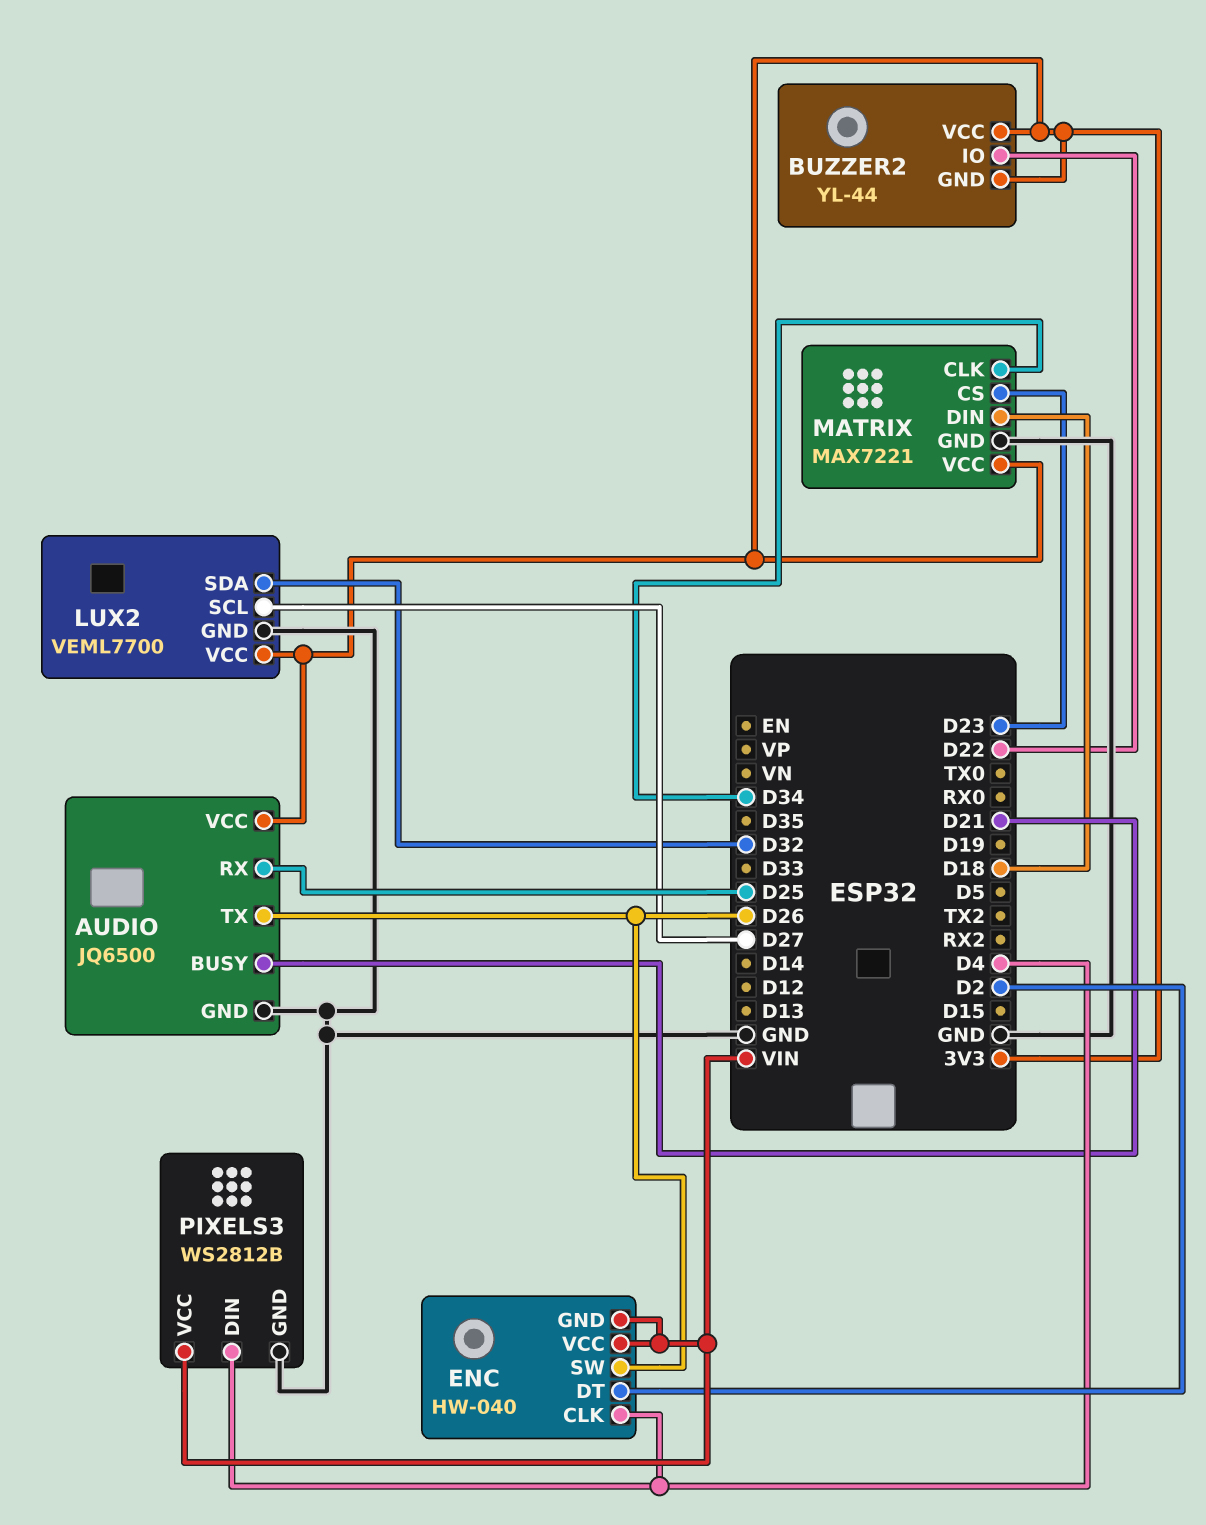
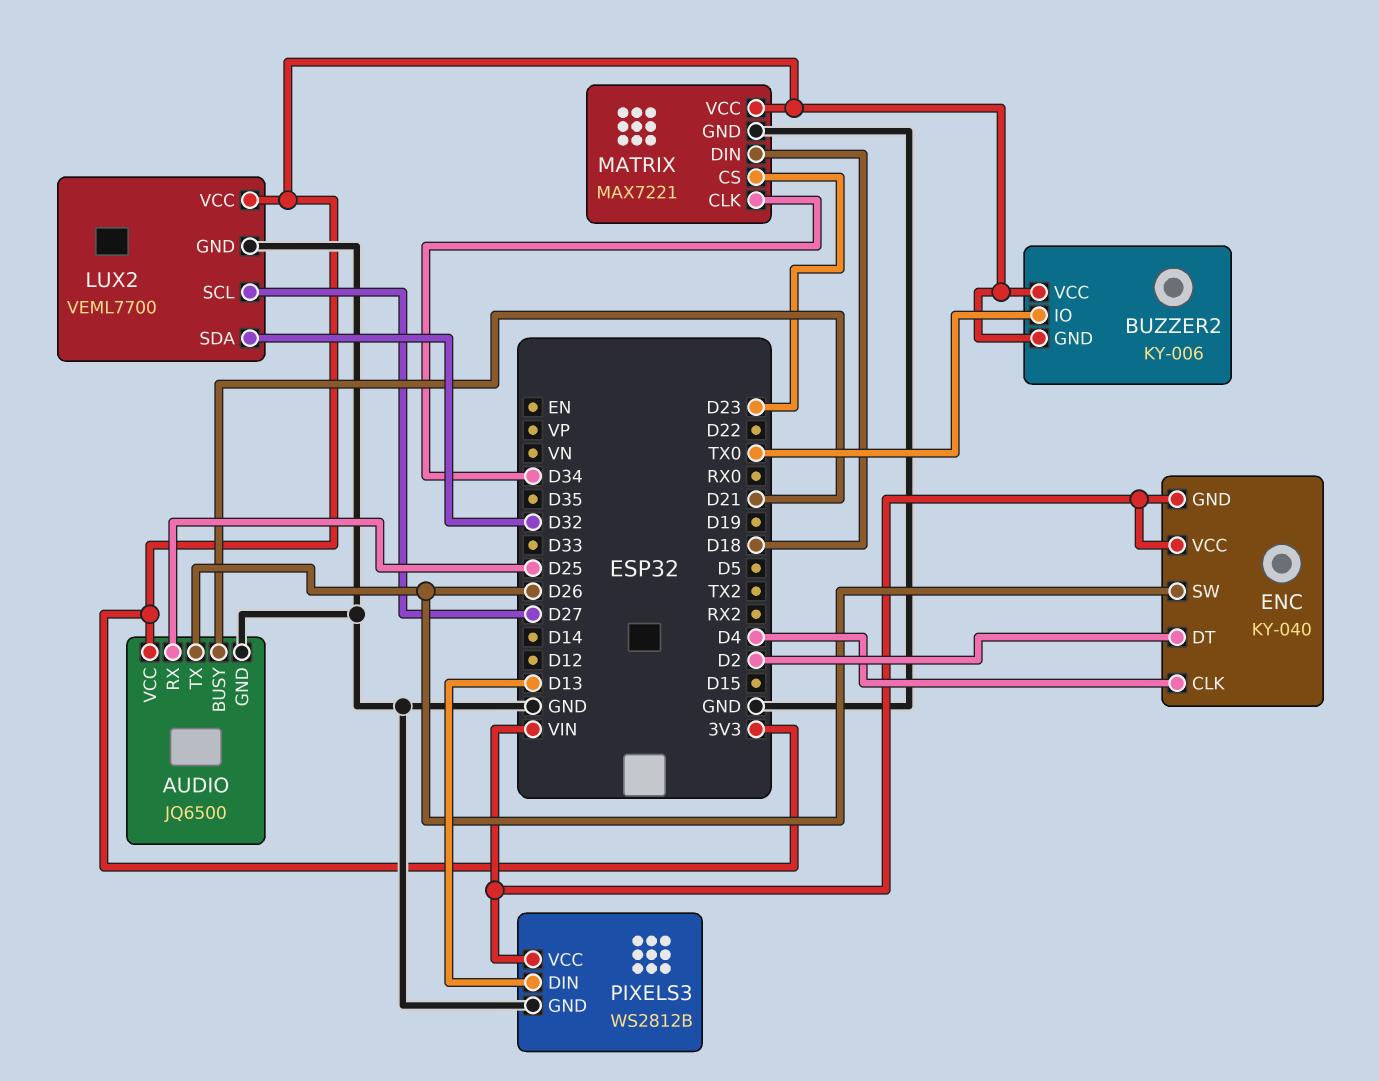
BUZZER2: YL-44 -> KY-006
BUZZER2 pin IO: D22 -> TX0
ENC: HW-040 -> KY-040
PIXELS3 pin DIN: D4 -> D13

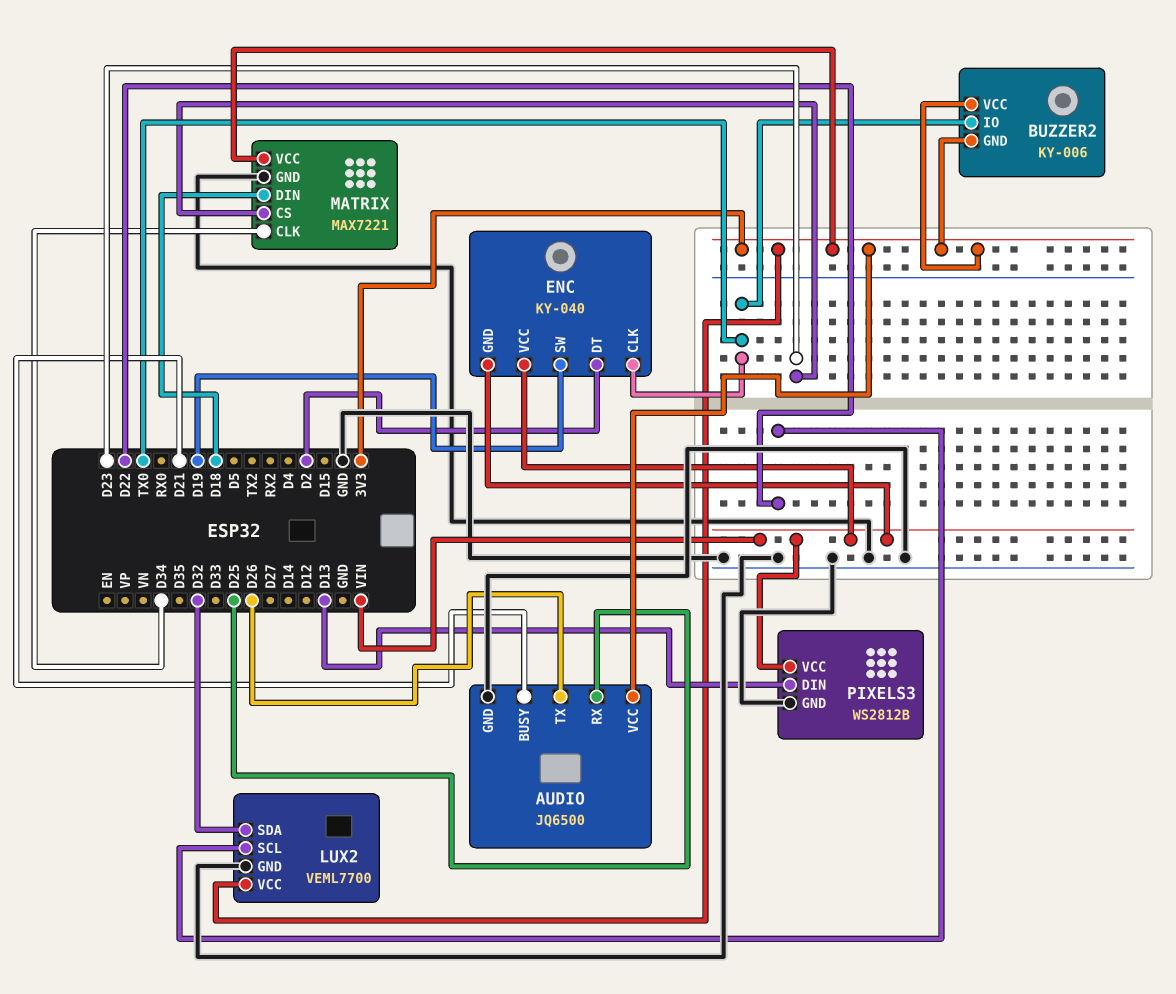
ENC pin CLK: D4 -> TX0
ENC pin SW: D26 -> D19
LUX2 pin SCL: D27 -> D22

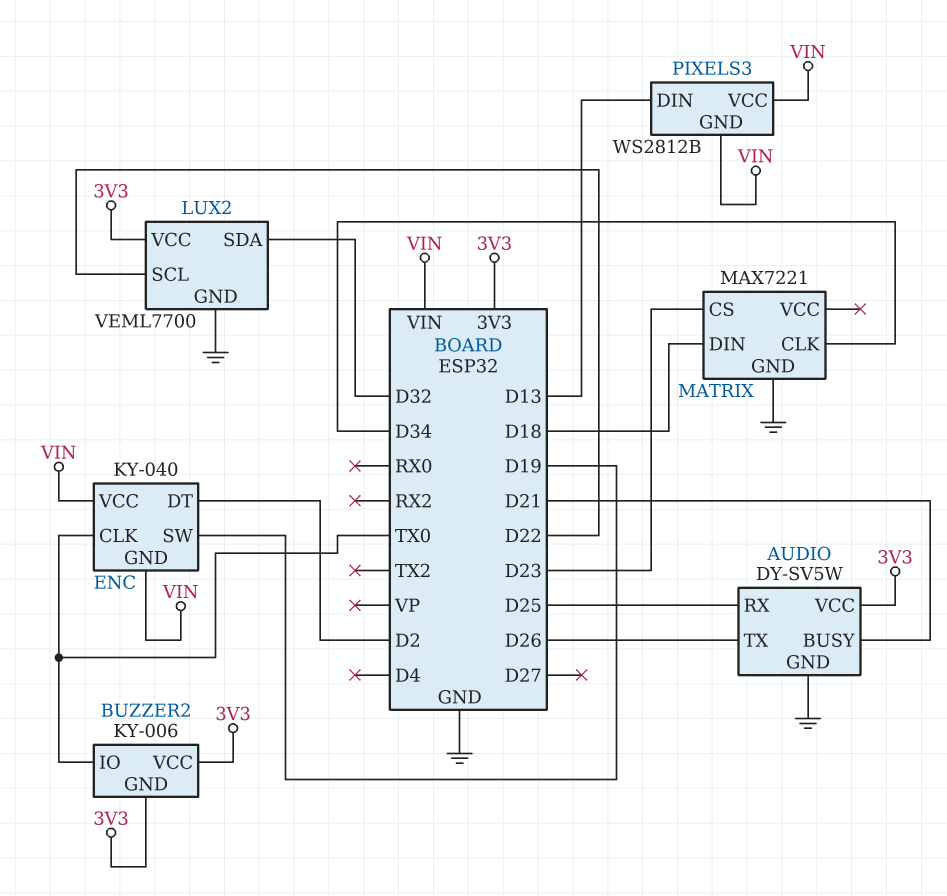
AUDIO: JQ6500 -> DY-SV5W
MATRIX pin VCC: 3V3 -> none
PIXELS3 pin GND: GND -> VIN

